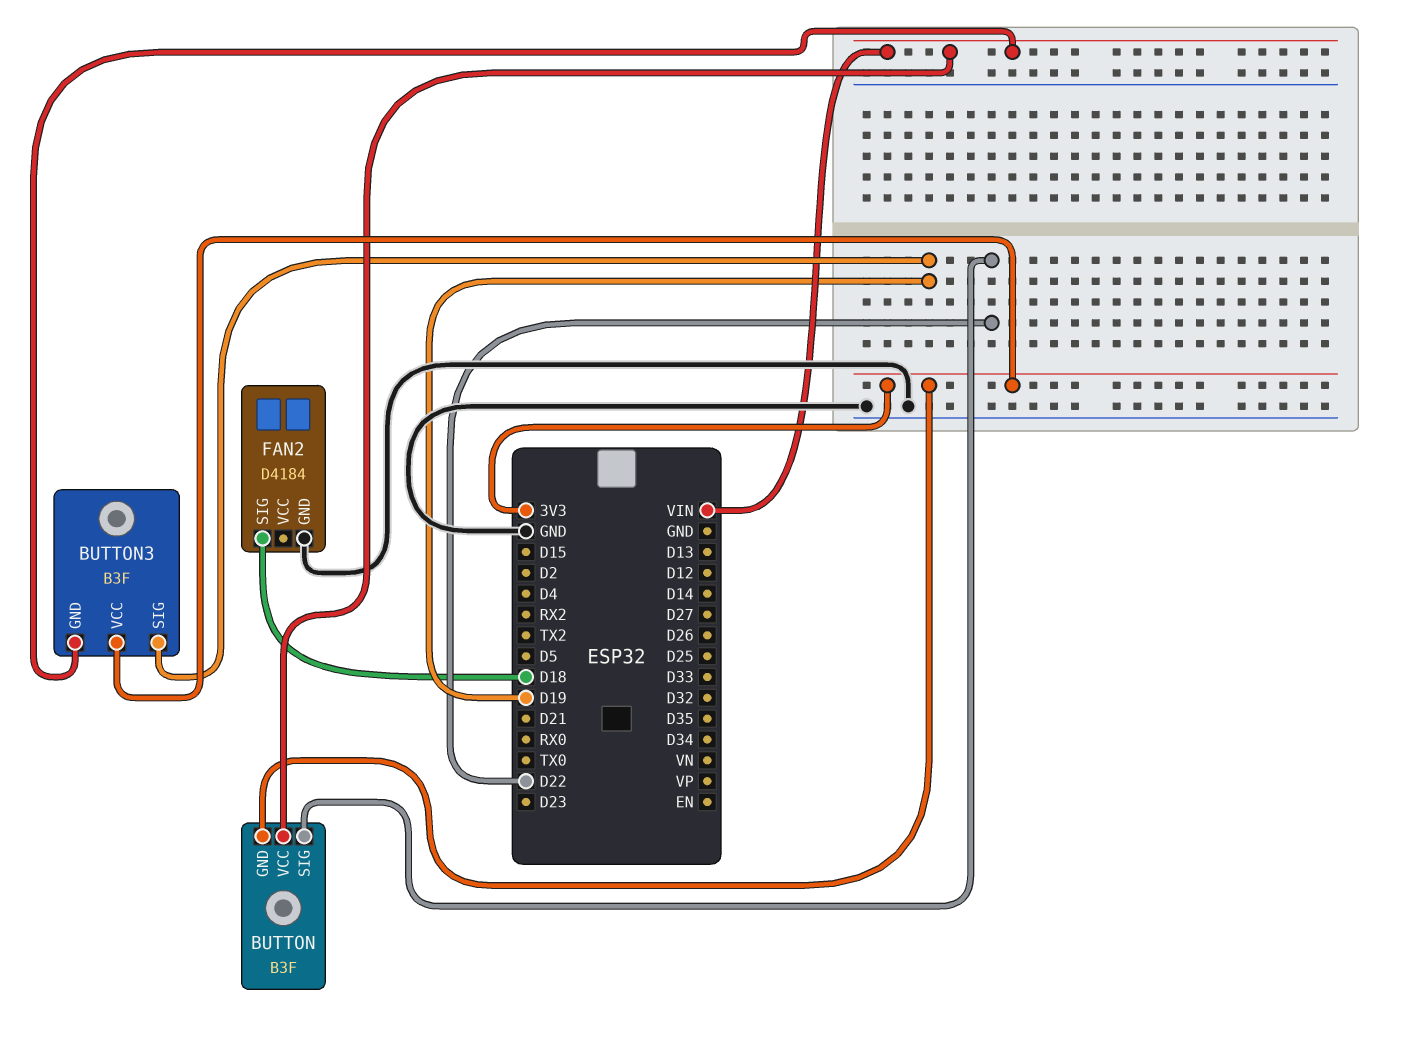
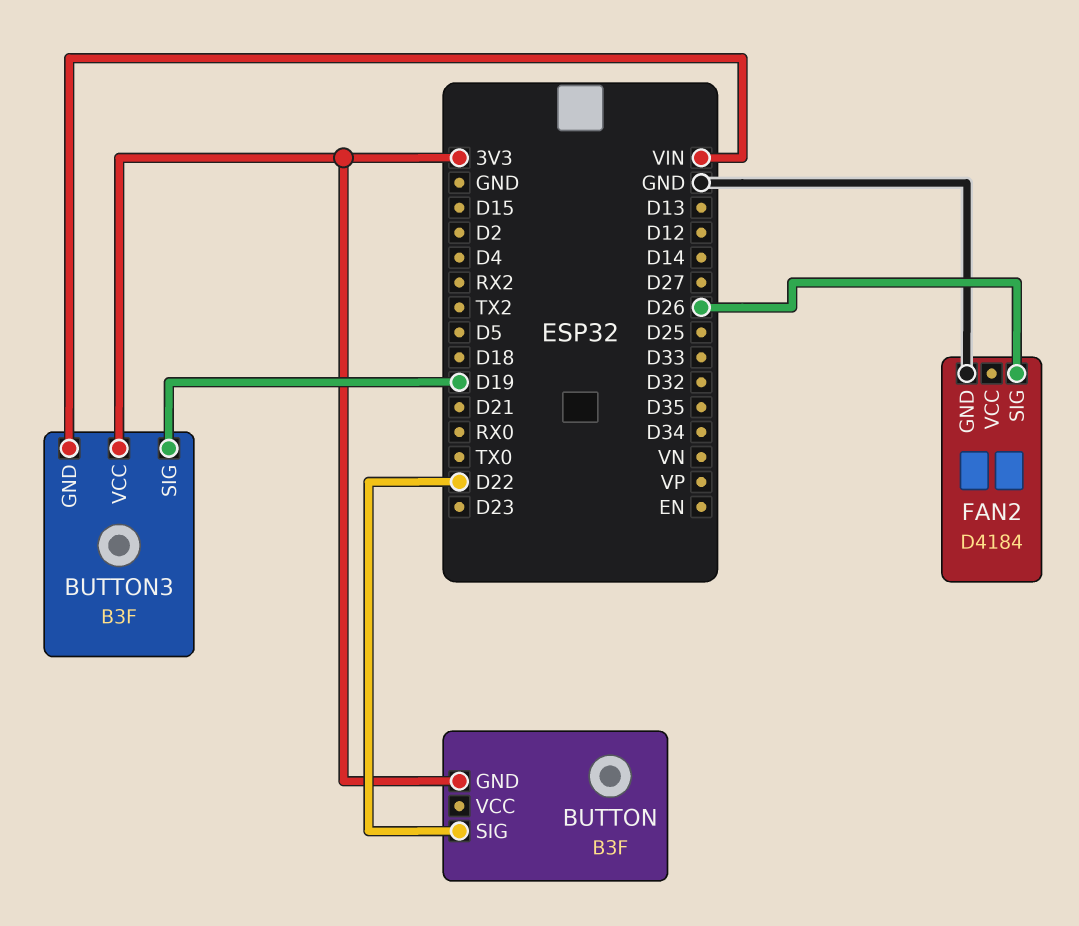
BUTTON pin VCC: VIN -> none
FAN2 pin SIG: D18 -> D26

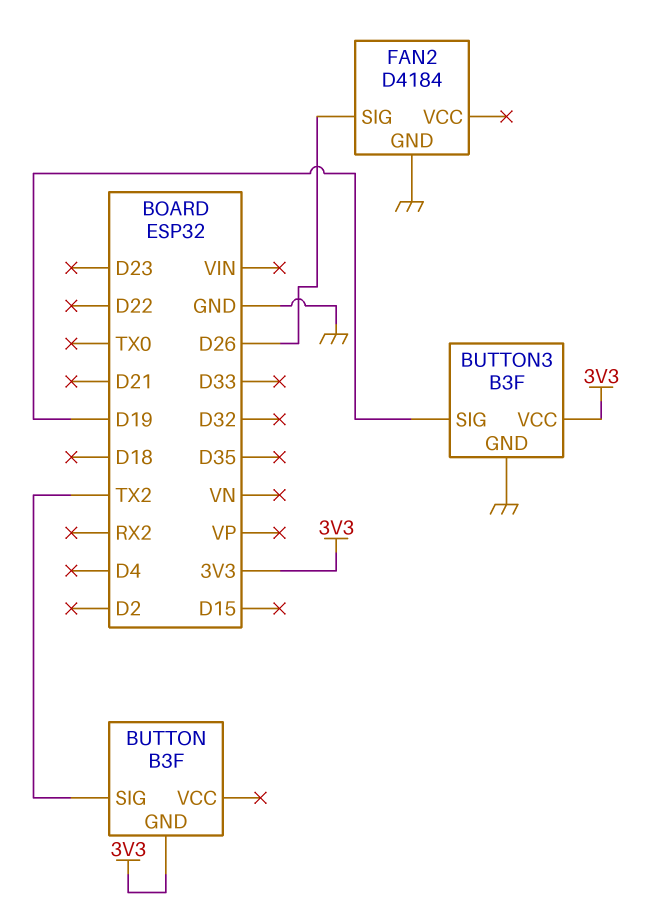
BUTTON pin SIG: D22 -> TX2
BUTTON3 pin GND: VIN -> GND

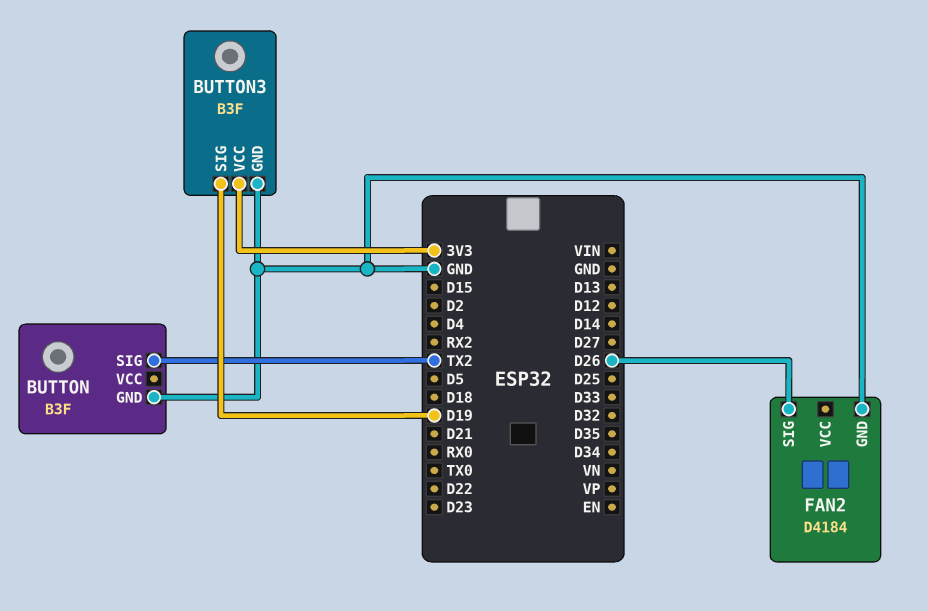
BUTTON pin GND: 3V3 -> GND

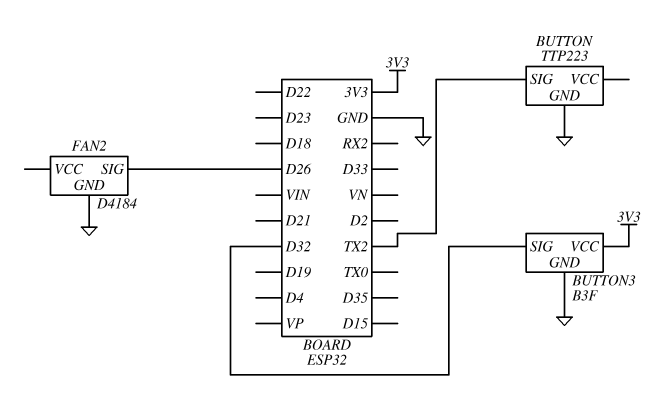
BUTTON: B3F -> TTP223
BUTTON3 pin SIG: D19 -> D32

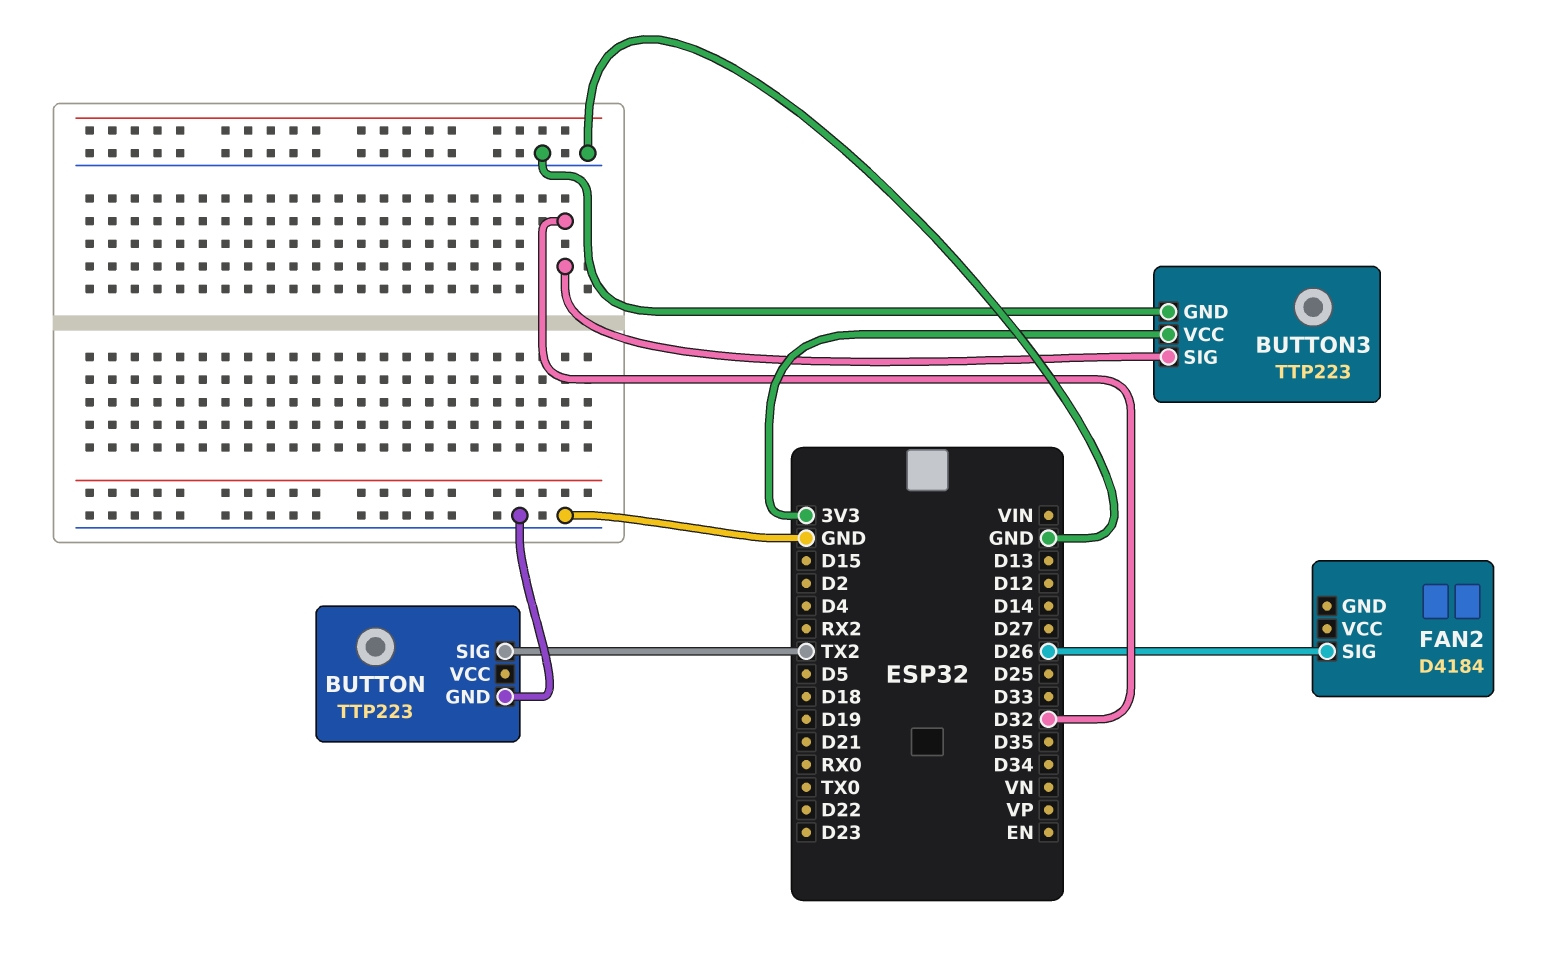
BUTTON3: B3F -> TTP223
FAN2 pin GND: GND -> none

